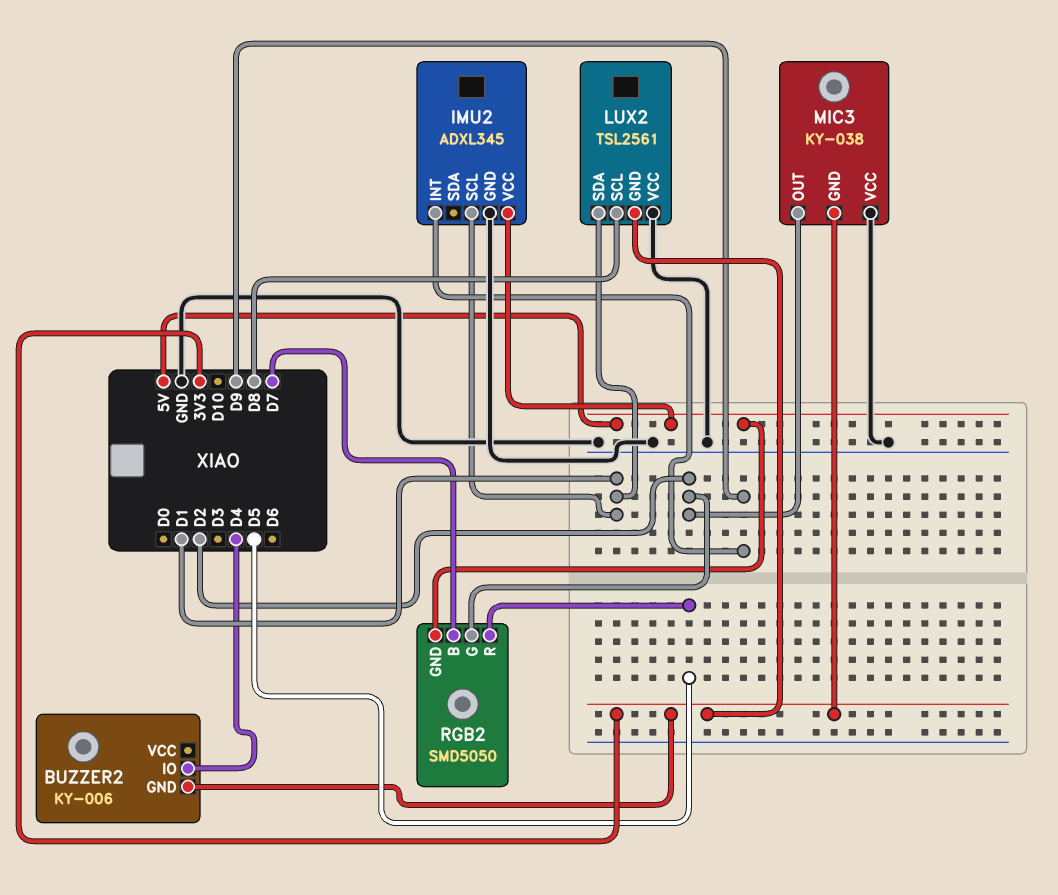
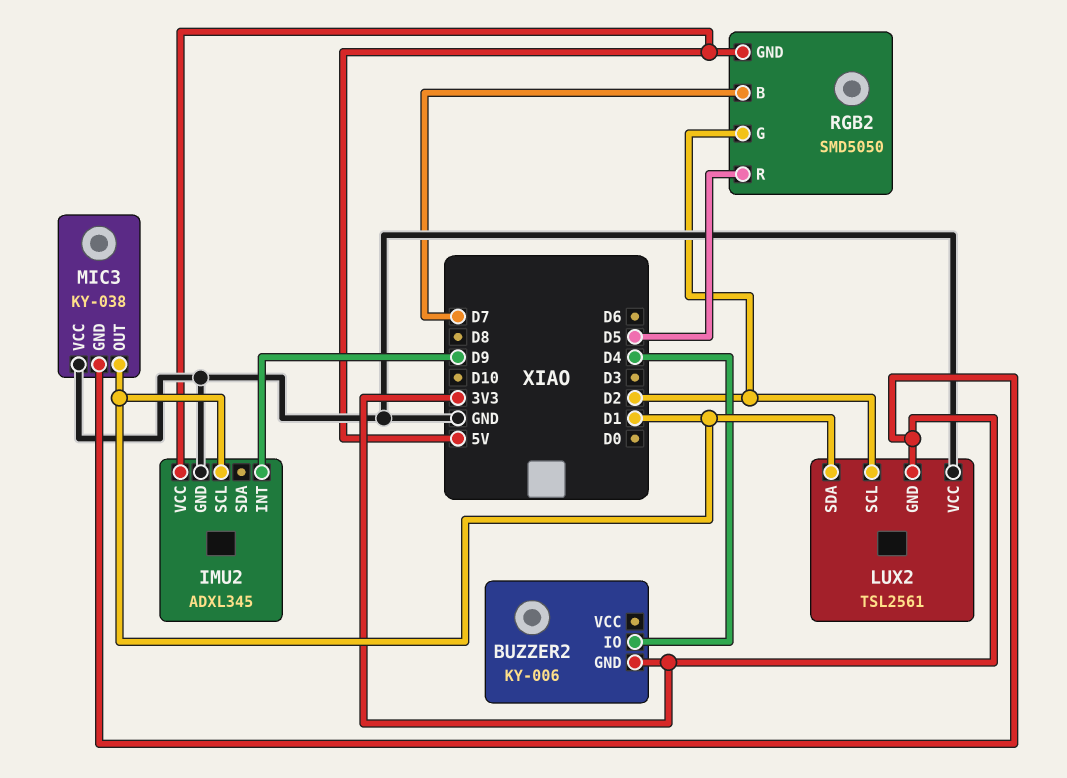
LUX2 pin SCL: D8 -> D2
MIC3 pin OUT: D2 -> D1

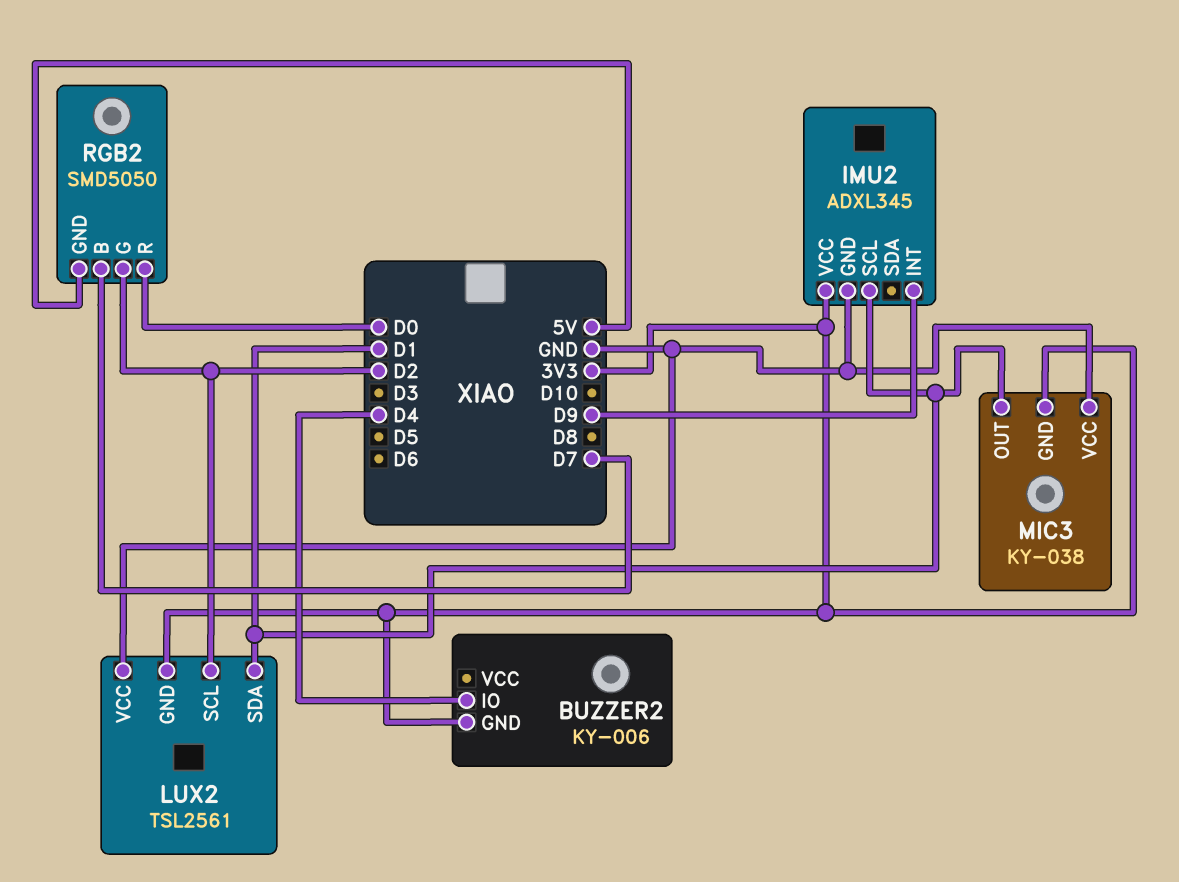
IMU2 pin VCC: 5V -> 3V3
RGB2 pin R: D5 -> D0

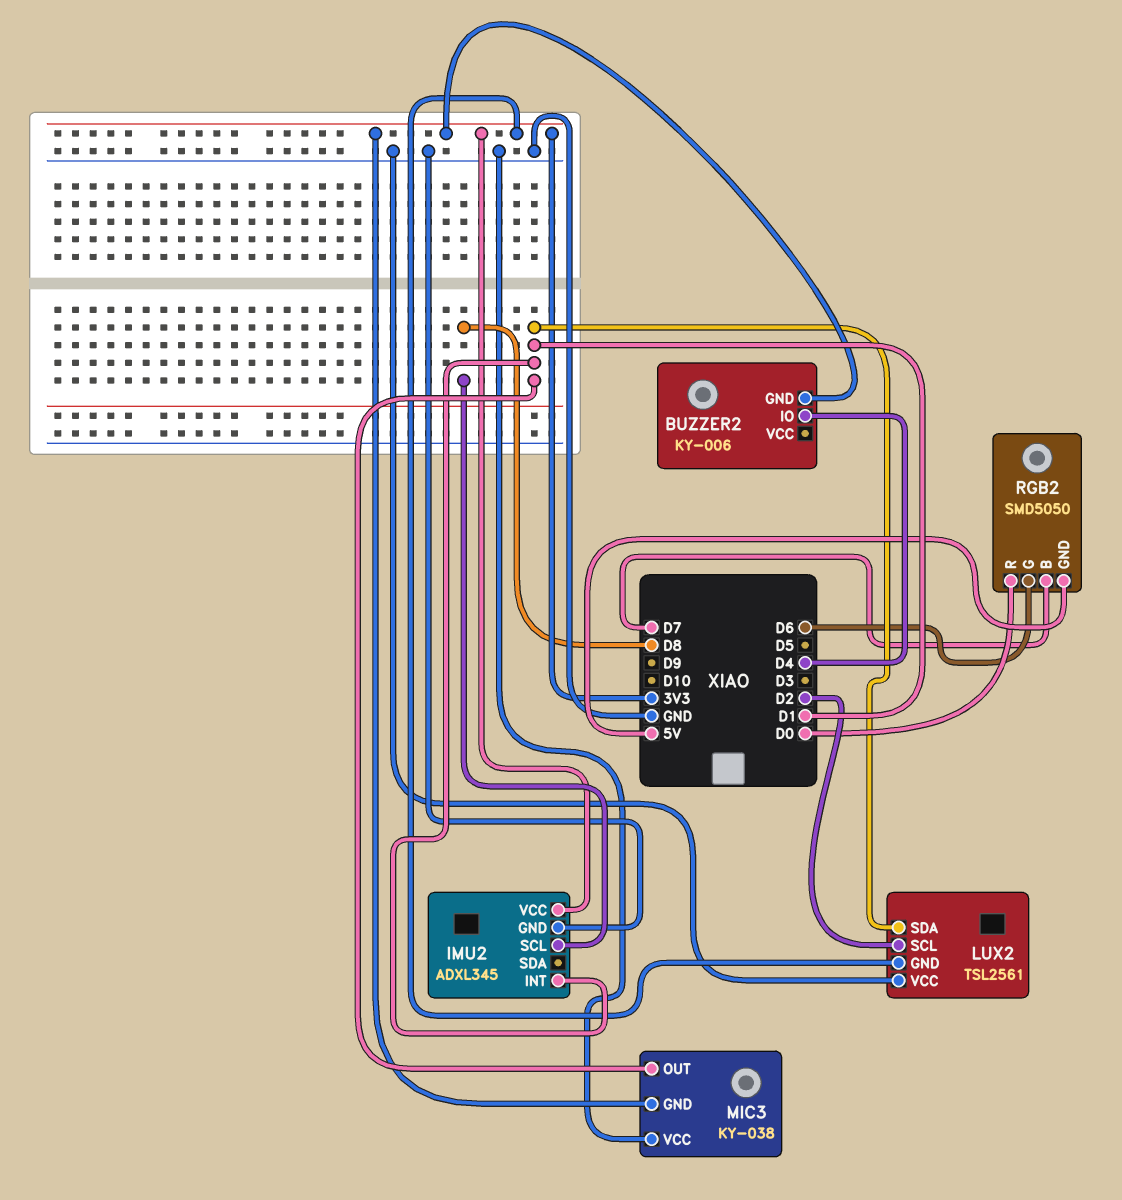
IMU2 pin INT: D9 -> D1
IMU2 pin SCL: D1 -> D8
RGB2 pin G: D2 -> D6

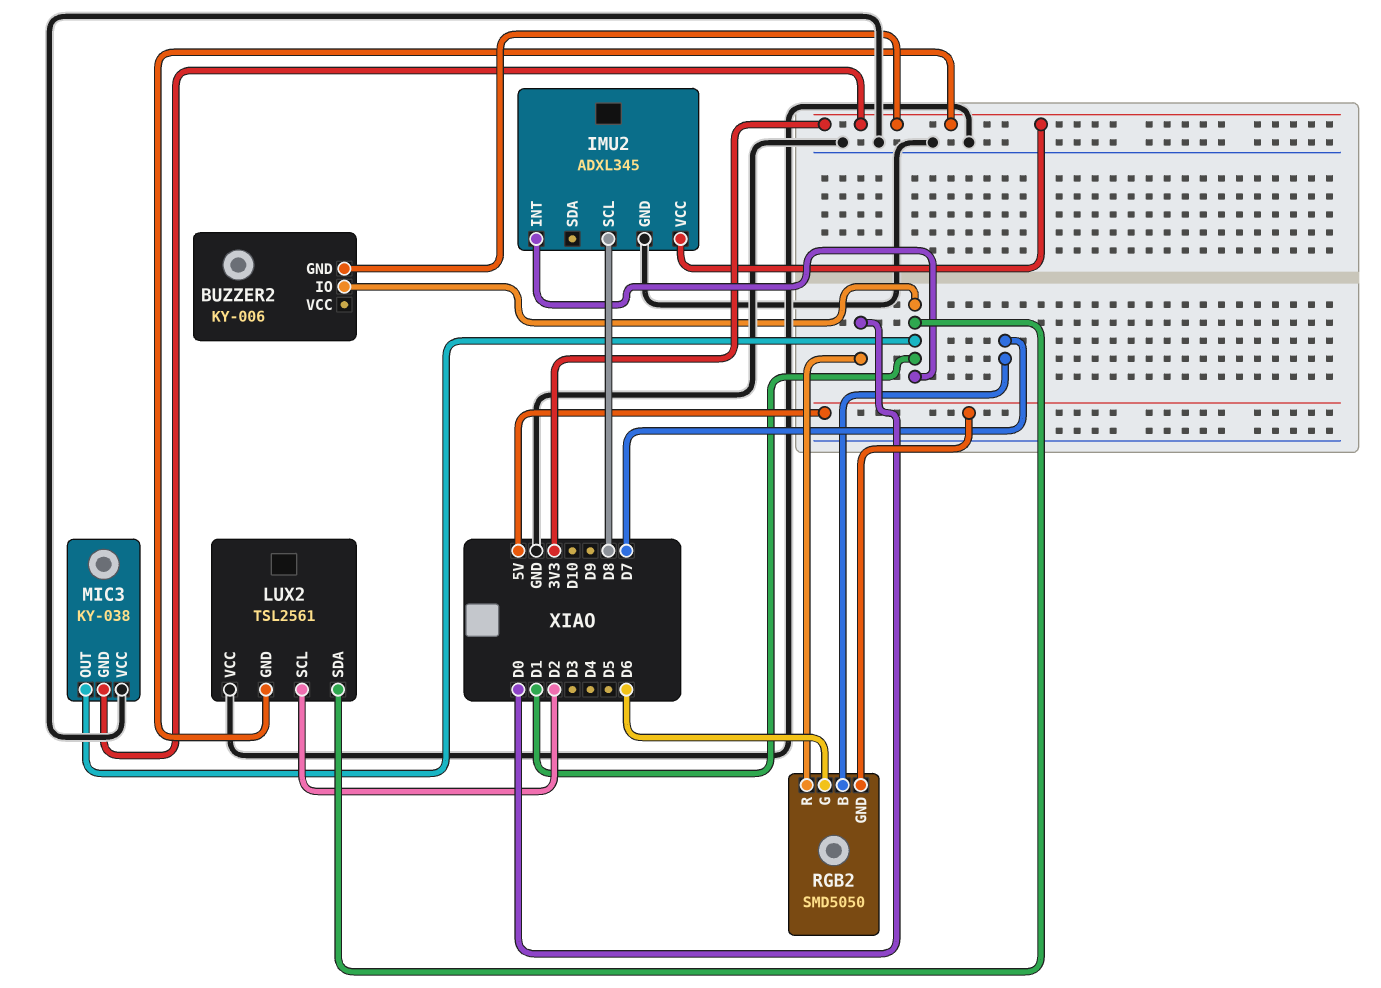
BUZZER2 pin IO: D4 -> D1

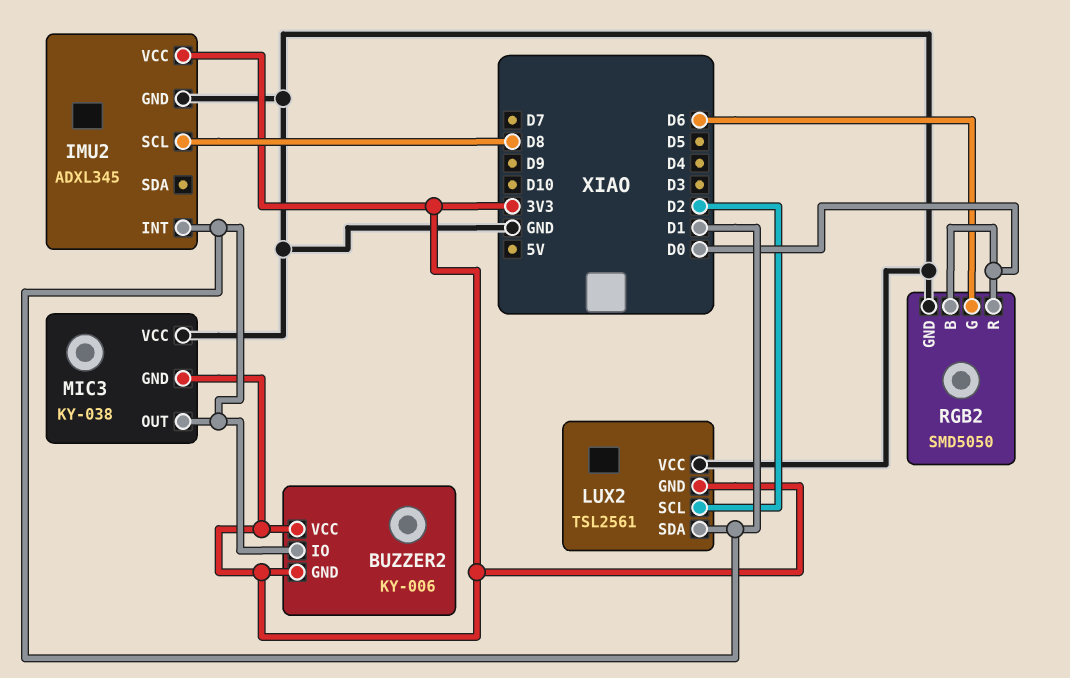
BUZZER2 pin VCC: none -> 3V3
RGB2 pin B: D7 -> D0
RGB2 pin GND: 5V -> GND

